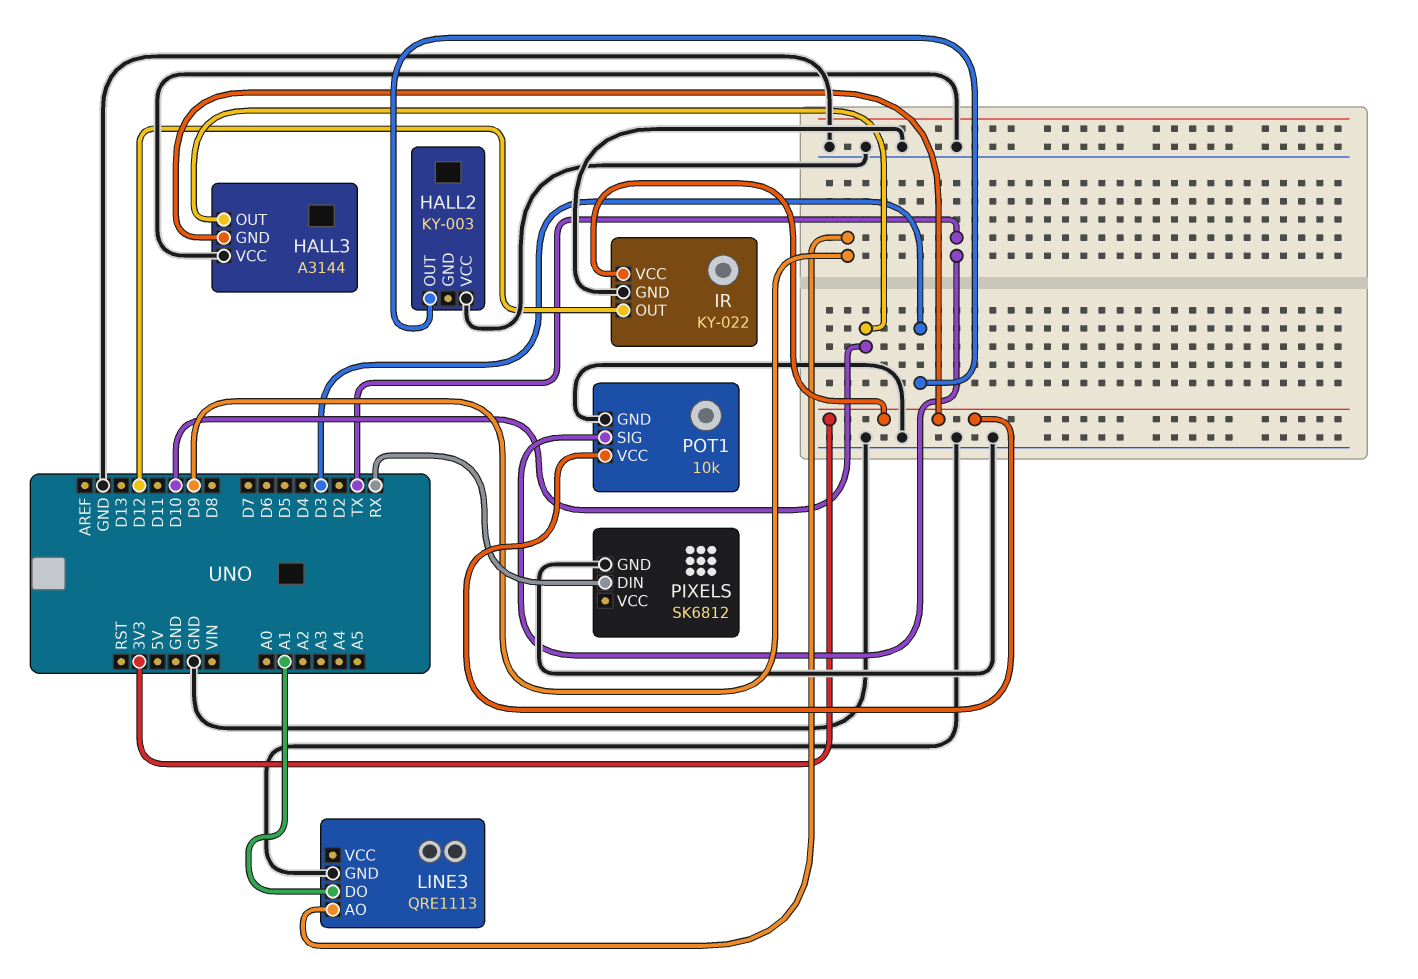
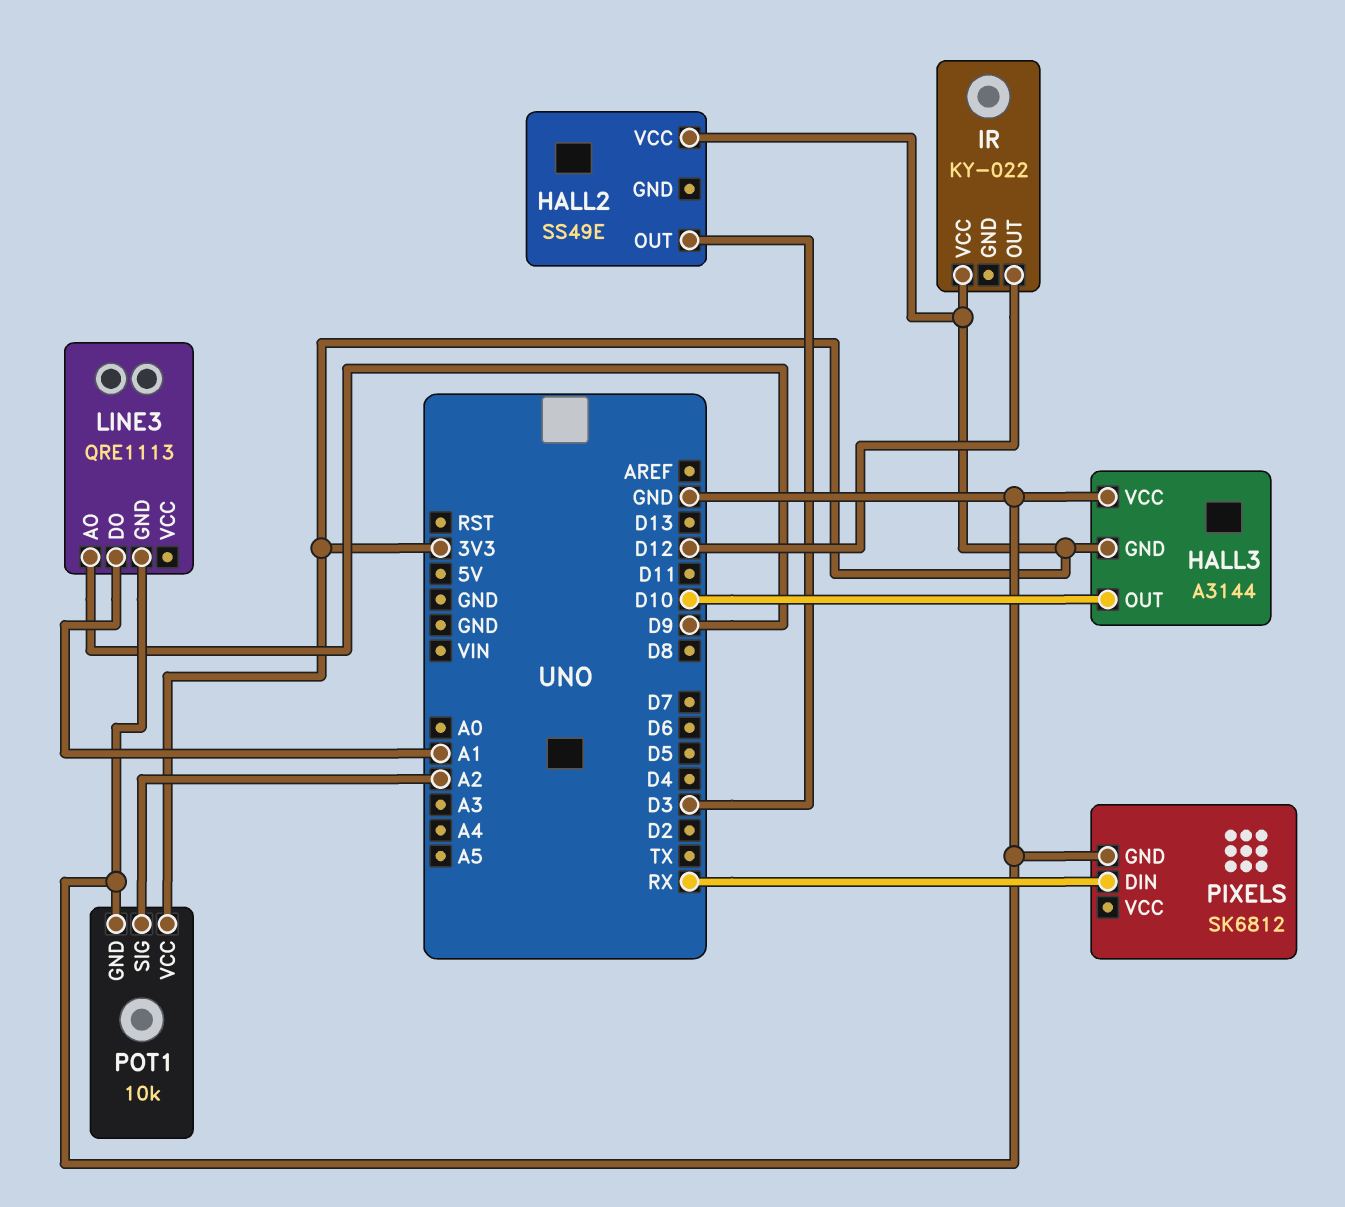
HALL2: KY-003 -> SS49E
HALL2 pin VCC: GND -> 3V3
IR pin GND: GND -> none
POT1 pin SIG: TX -> A2

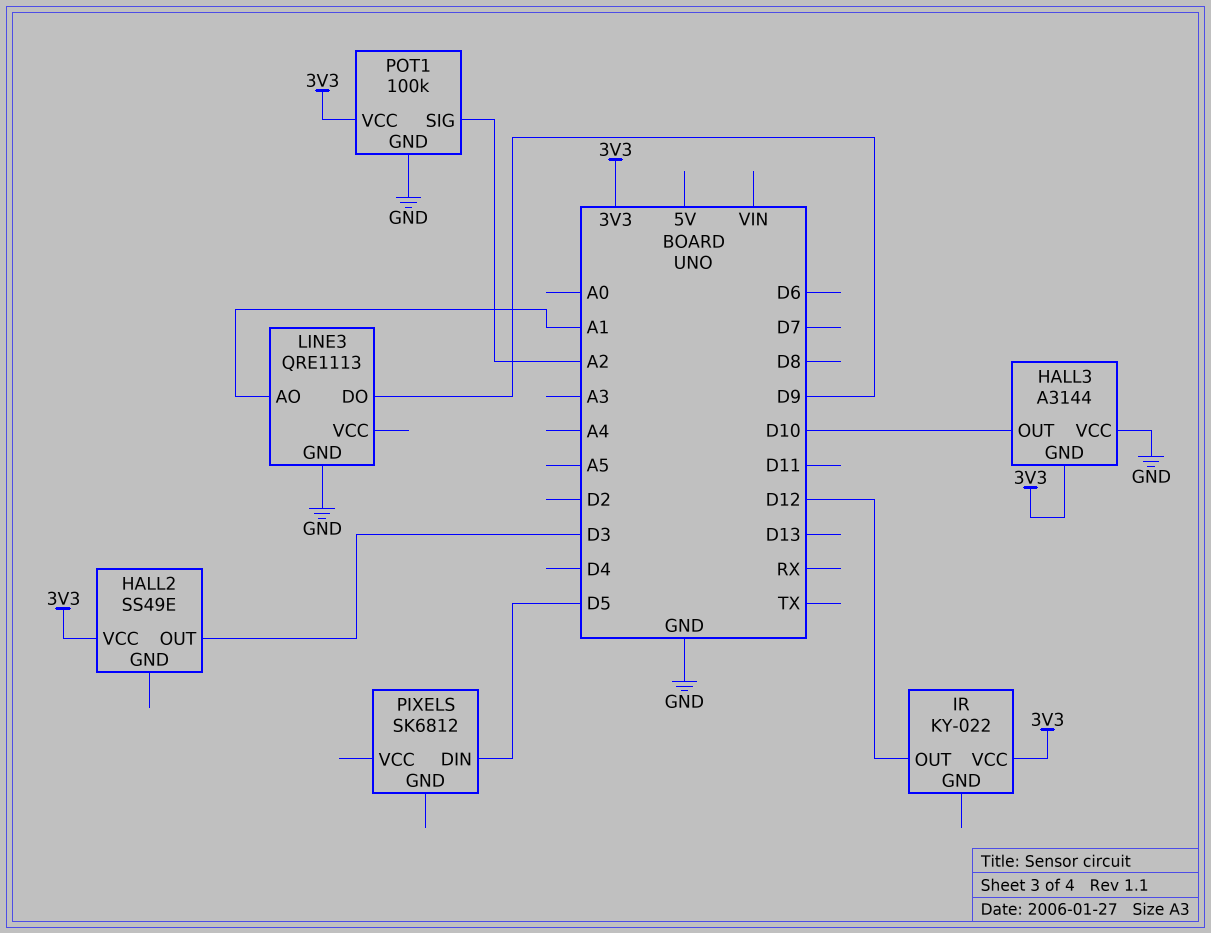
LINE3 pin AO: D9 -> A1
LINE3 pin DO: A1 -> D9
PIXELS pin DIN: RX -> D5
PIXELS pin GND: GND -> none
POT1: 10k -> 100k

